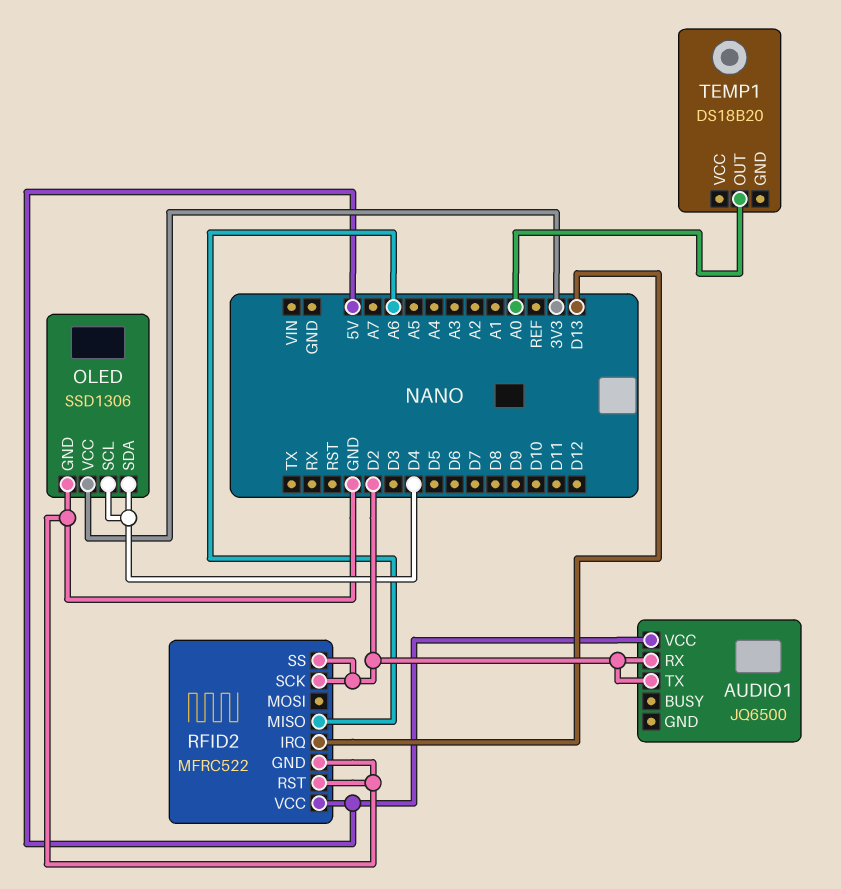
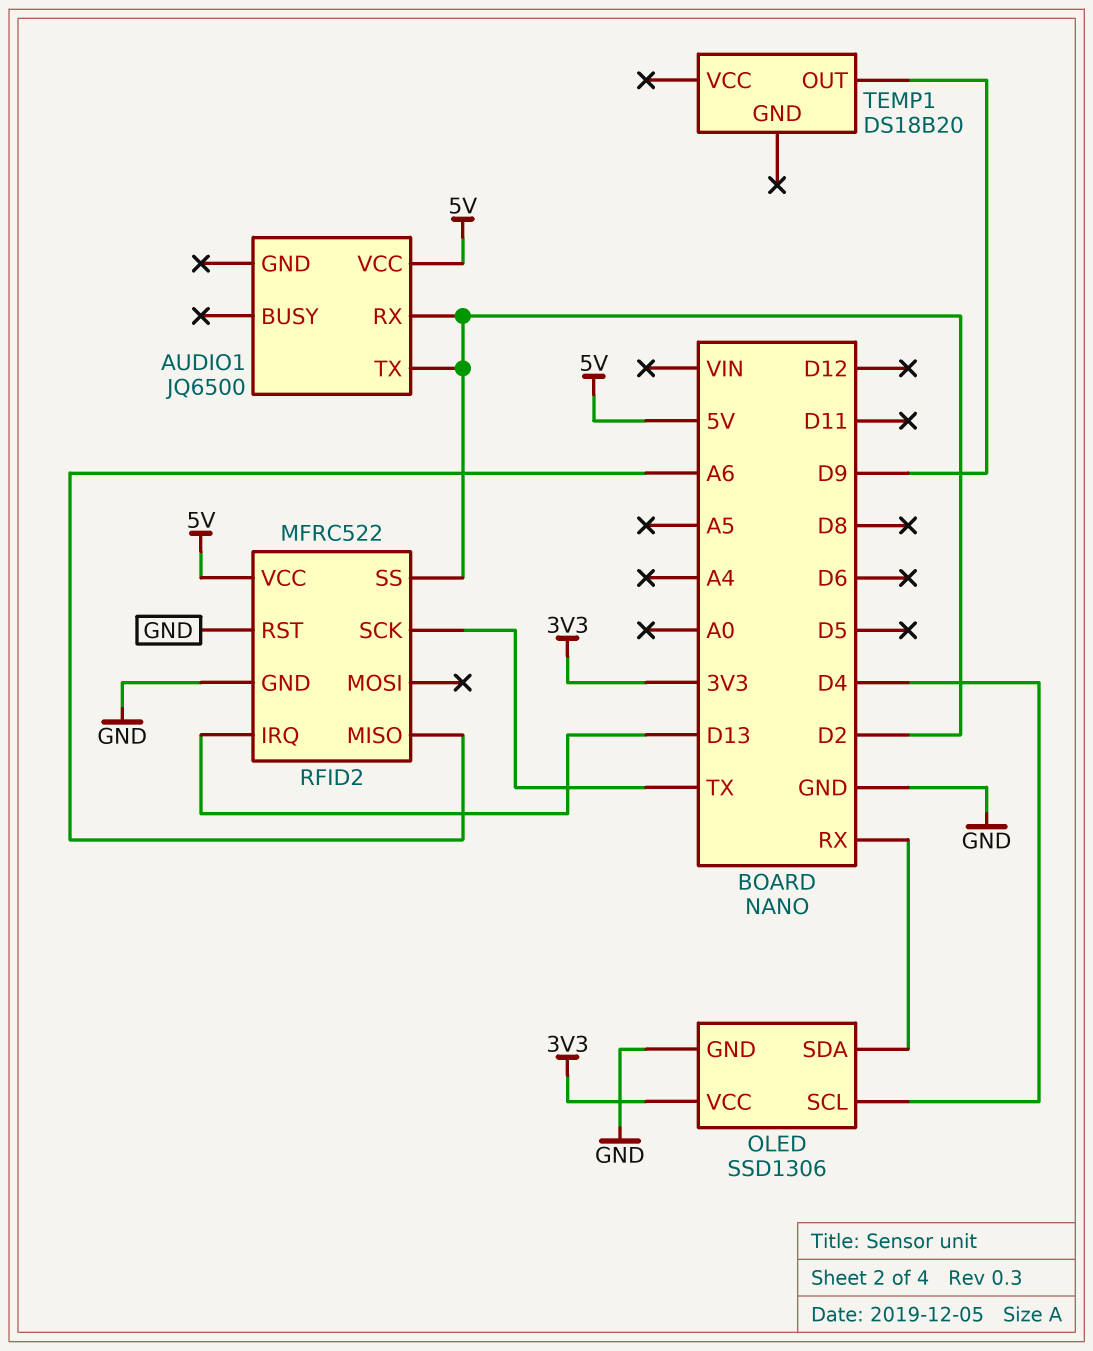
OLED pin SDA: D4 -> RX
RFID2 pin SCK: D2 -> TX
TEMP1 pin OUT: A0 -> D9

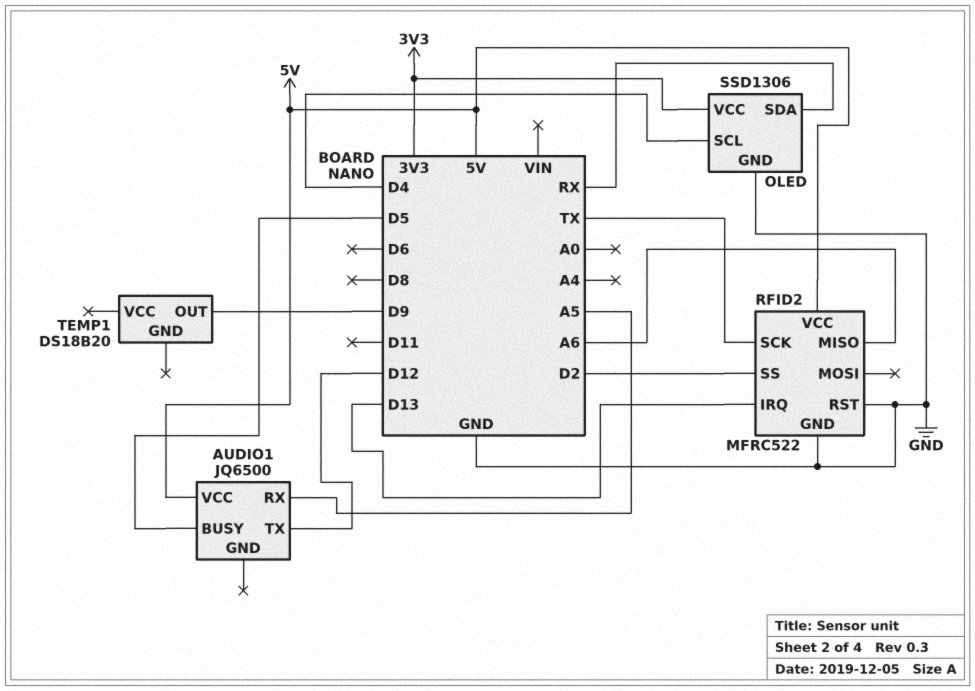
AUDIO1 pin BUSY: none -> D5
AUDIO1 pin RX: D2 -> A5
AUDIO1 pin TX: D2 -> D12

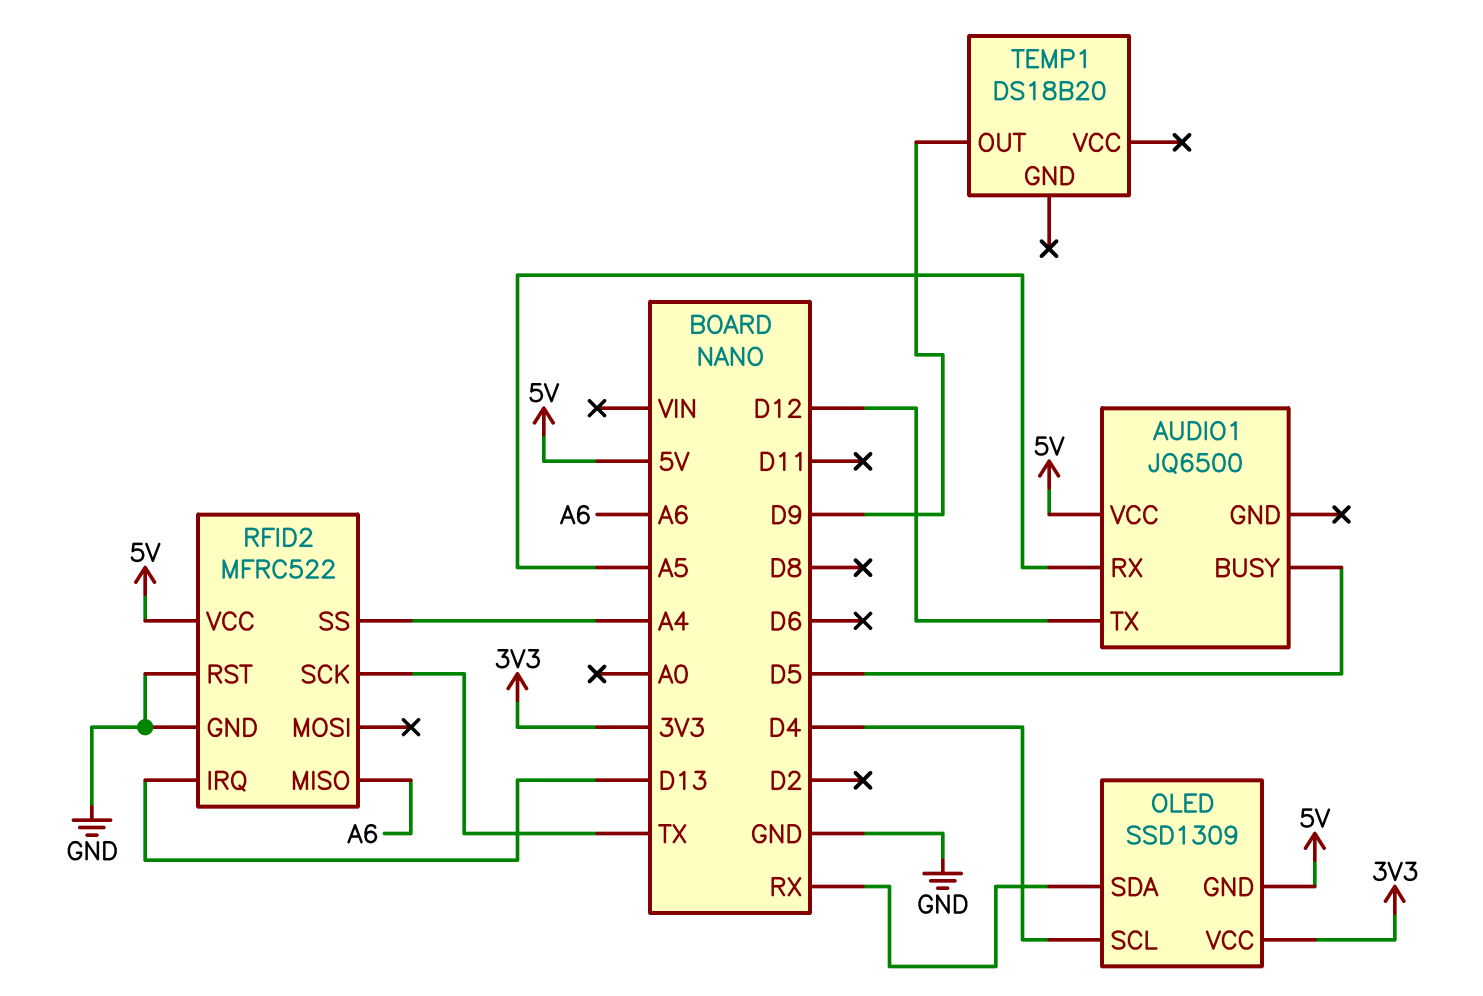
OLED: SSD1306 -> SSD1309
OLED pin GND: GND -> 5V
RFID2 pin SS: D2 -> A4

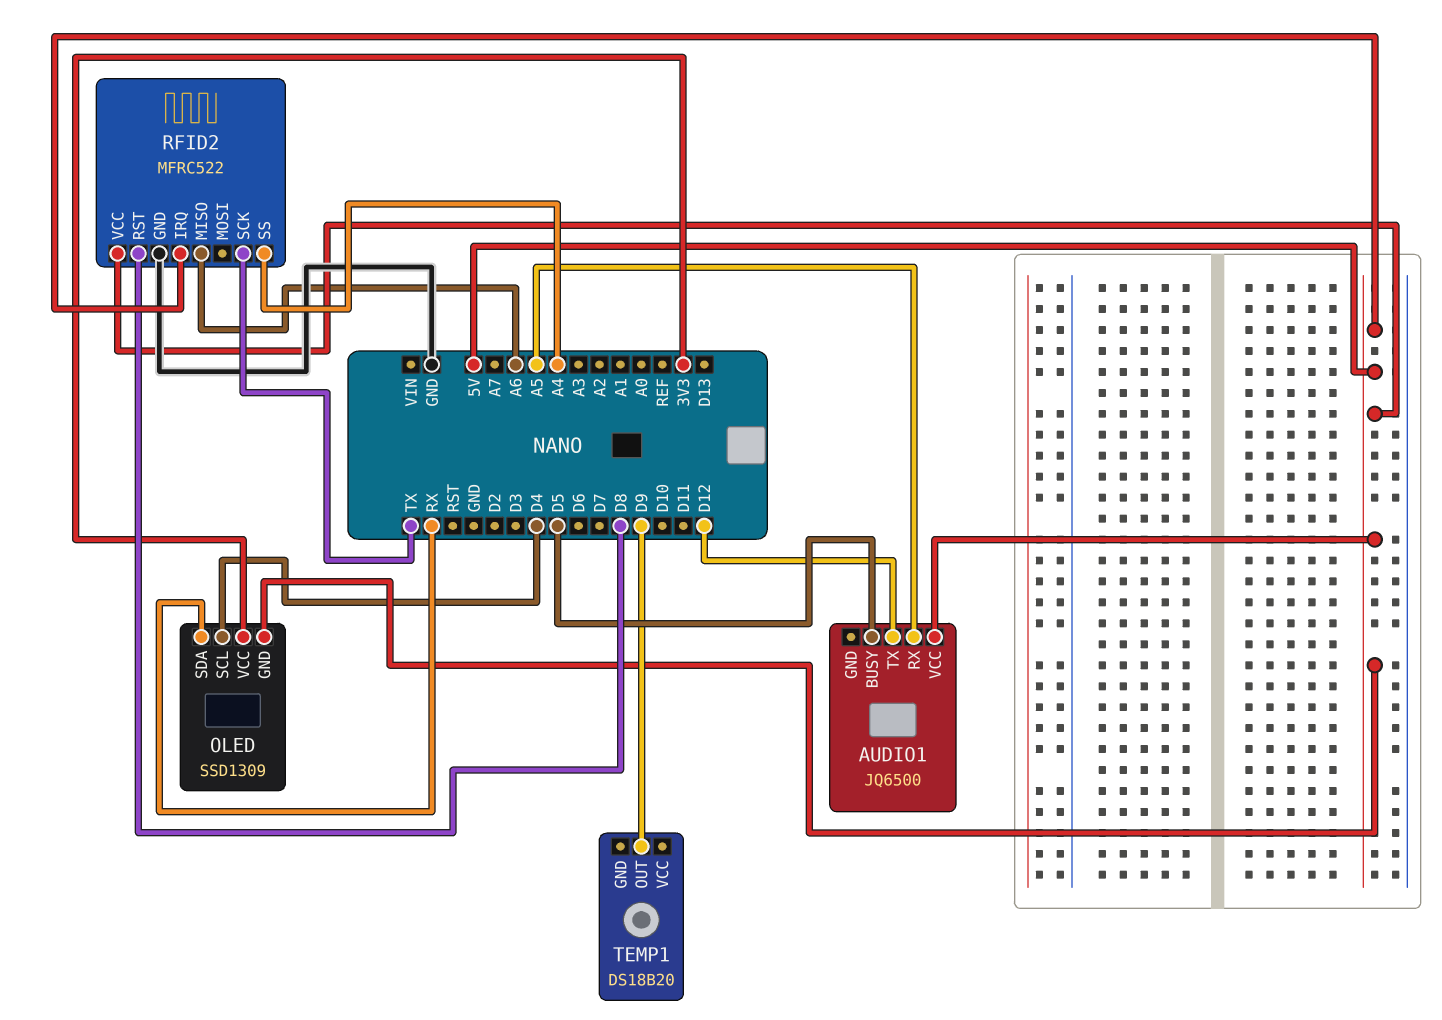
RFID2 pin IRQ: D13 -> 5V
RFID2 pin RST: GND -> D8

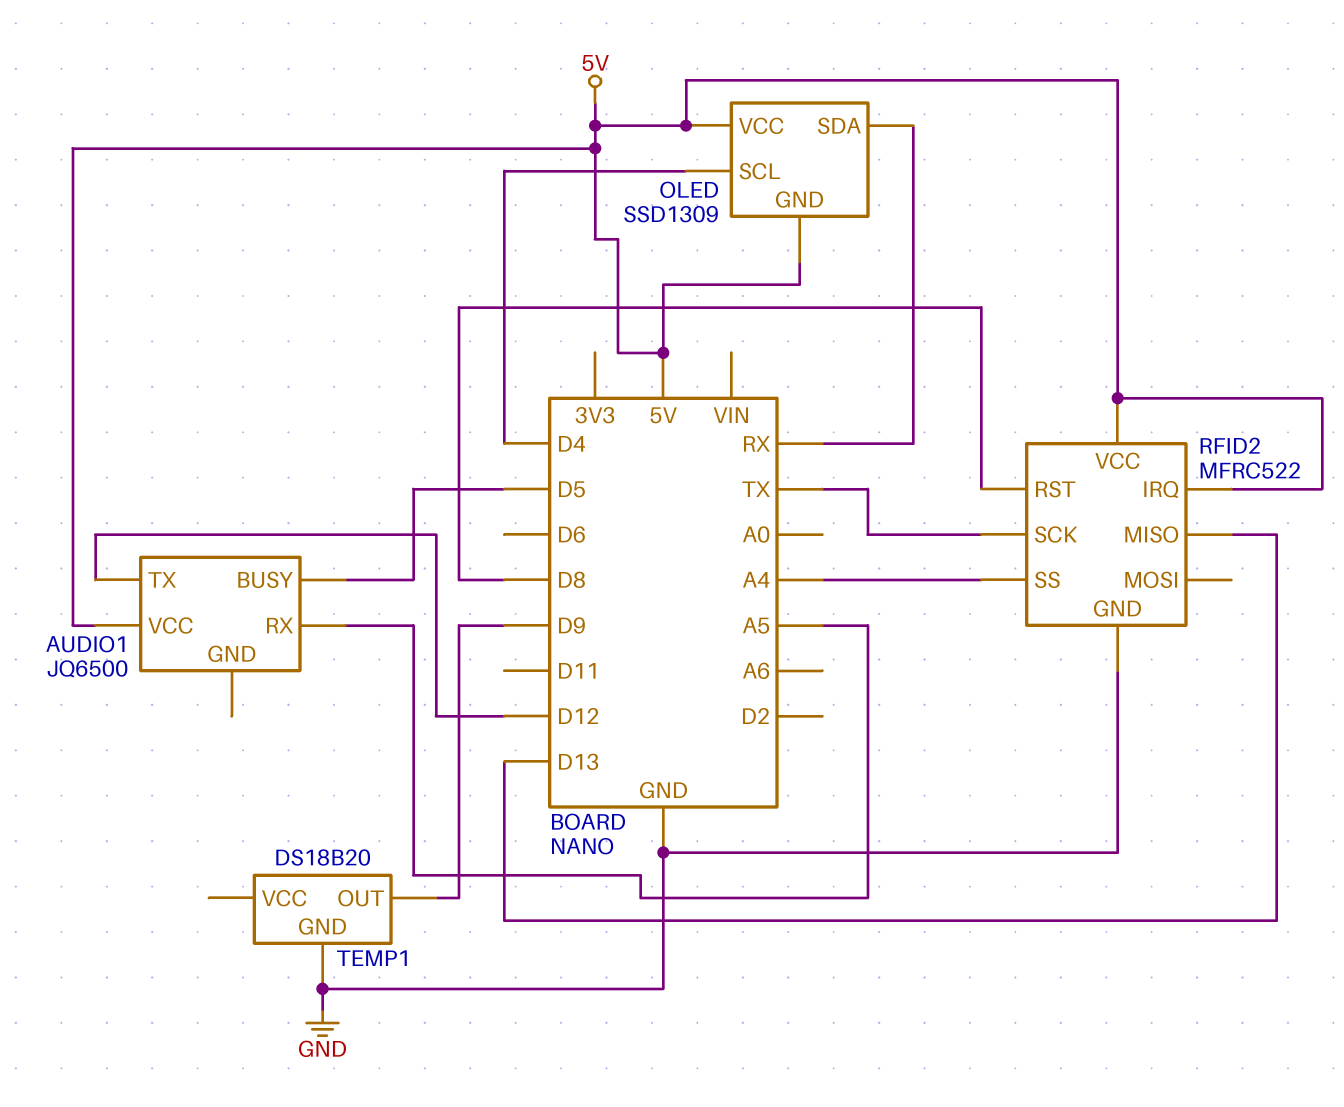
OLED pin VCC: 3V3 -> 5V
RFID2 pin MISO: A6 -> D13
TEMP1 pin GND: none -> GND

